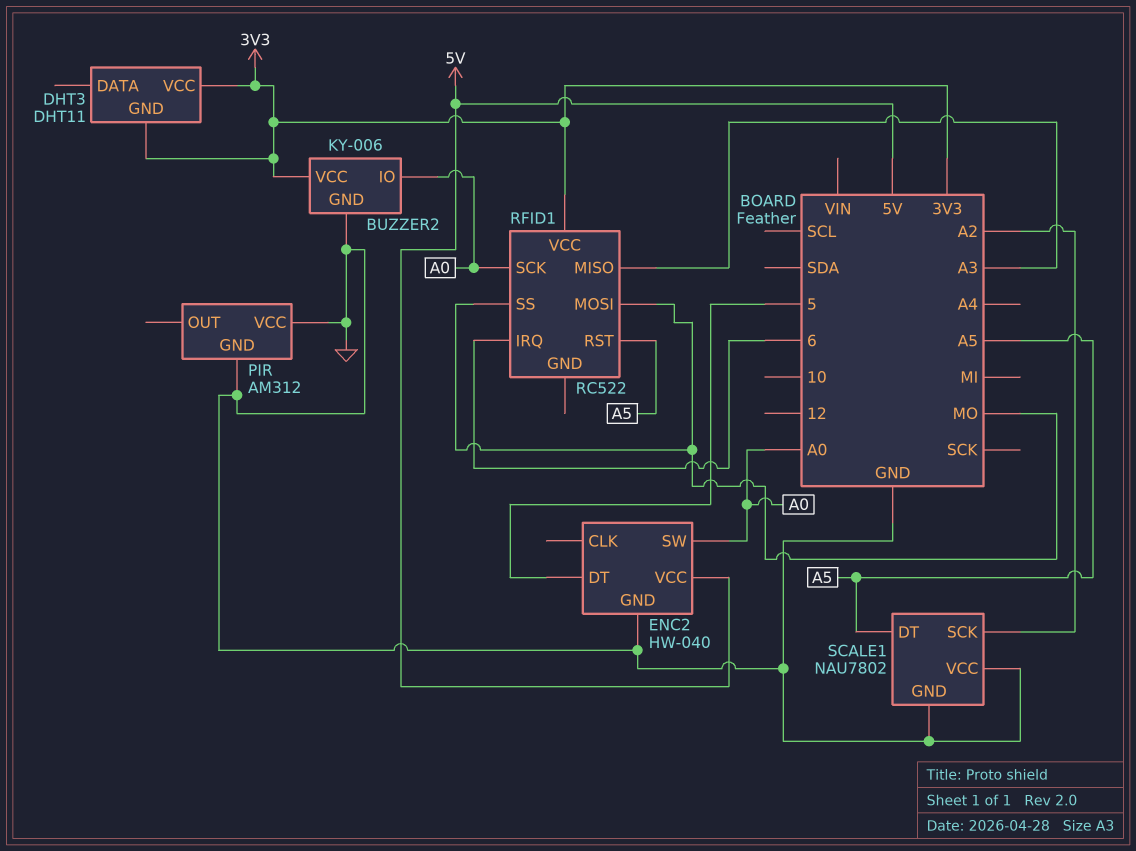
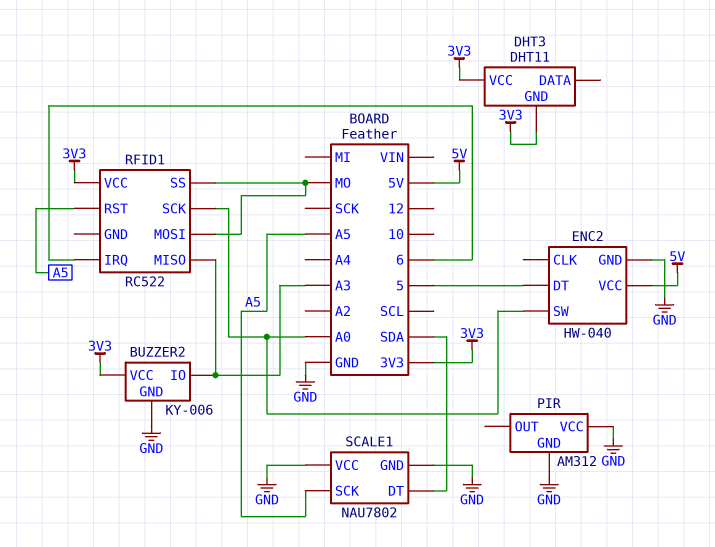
BUZZER2 pin IO: A0 -> A3
SCALE1 pin DT: A5 -> SDA
SCALE1 pin SCK: A2 -> A5

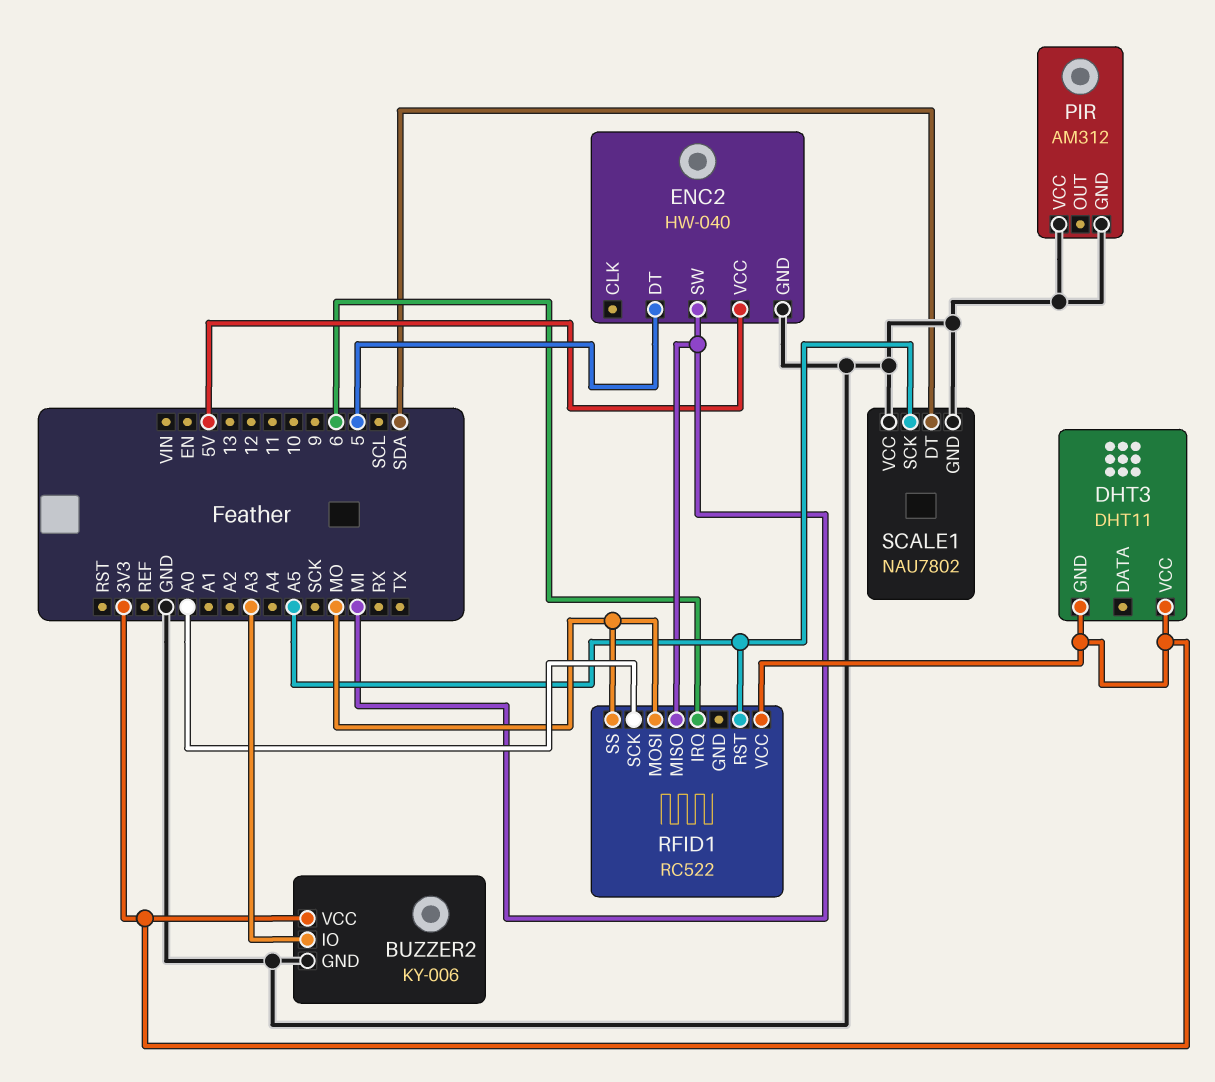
ENC2 pin SW: A0 -> MI
RFID1 pin MISO: A3 -> MI

